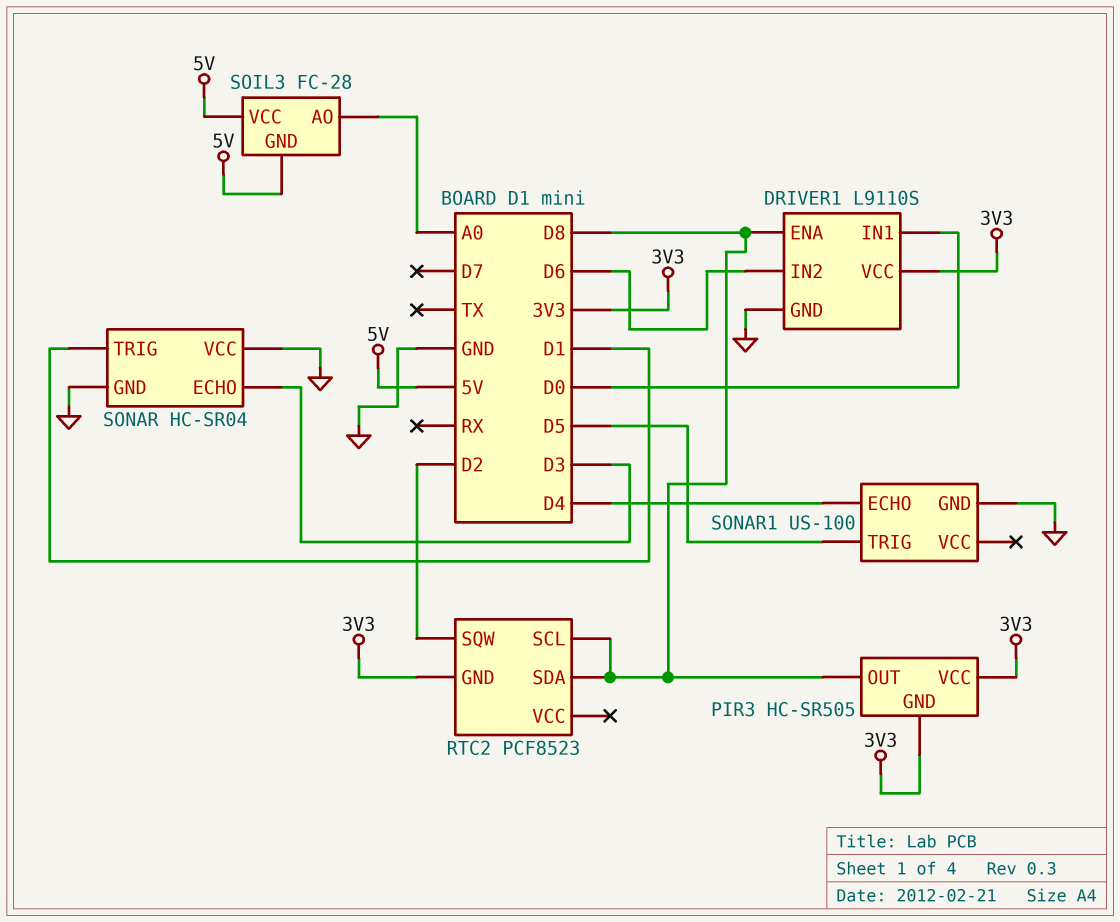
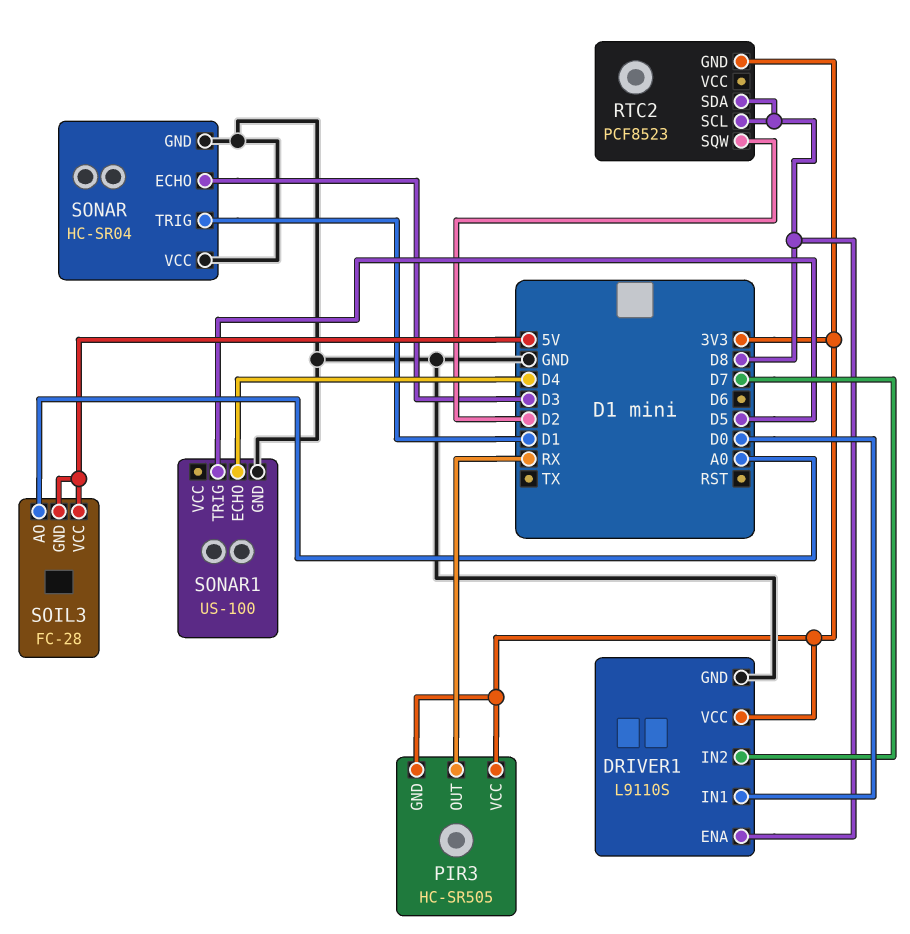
DRIVER1 pin IN2: D6 -> D7
PIR3 pin OUT: D8 -> RX

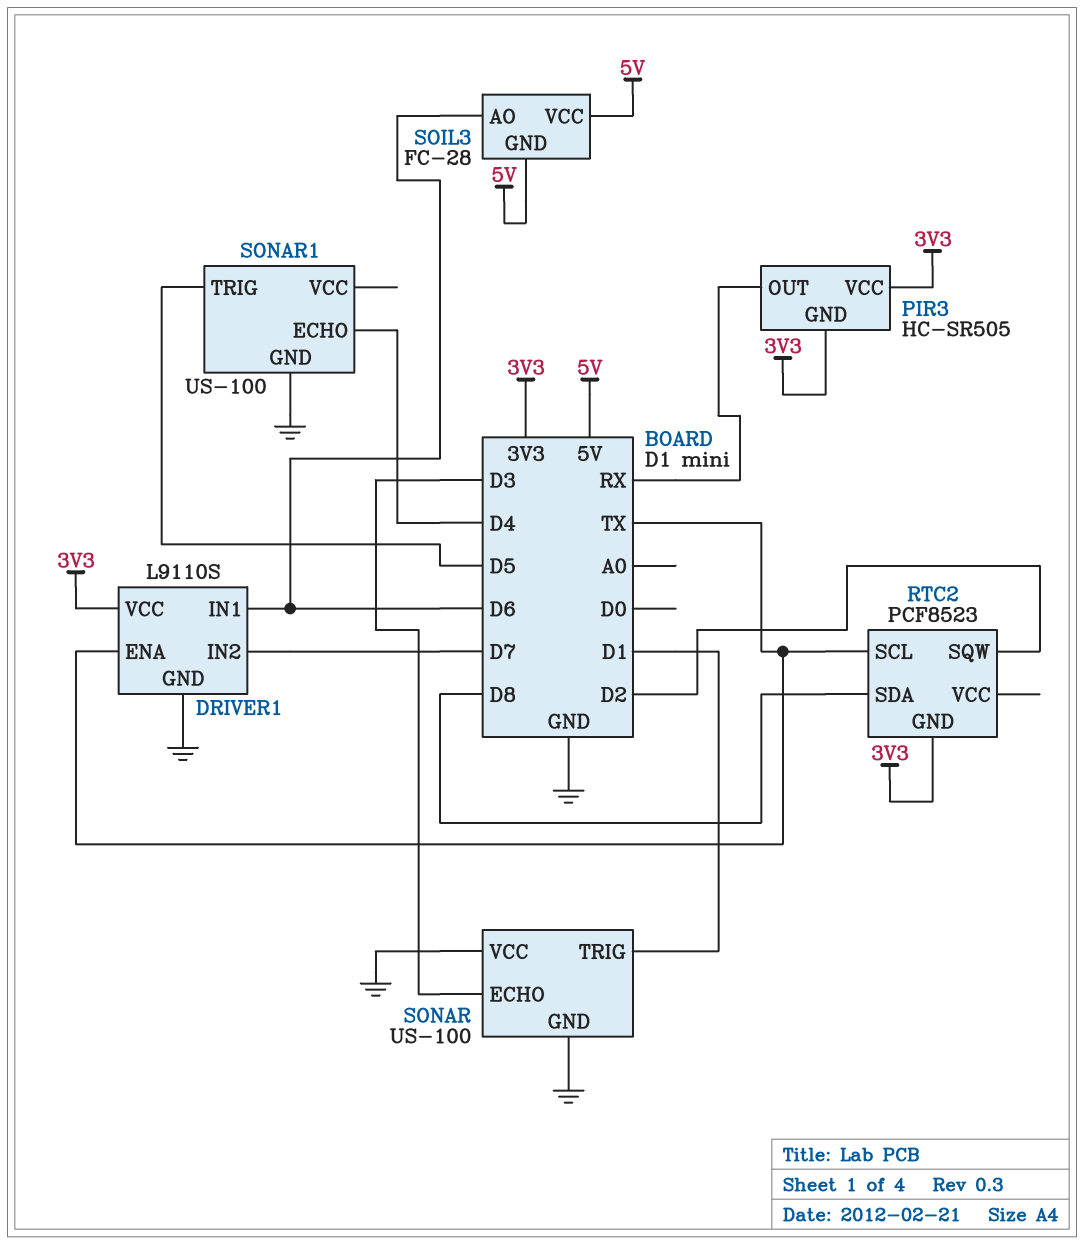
DRIVER1 pin ENA: D8 -> TX
DRIVER1 pin IN1: D0 -> D6
RTC2 pin SCL: D8 -> TX
SOIL3 pin AO: A0 -> D6
SONAR: HC-SR04 -> US-100

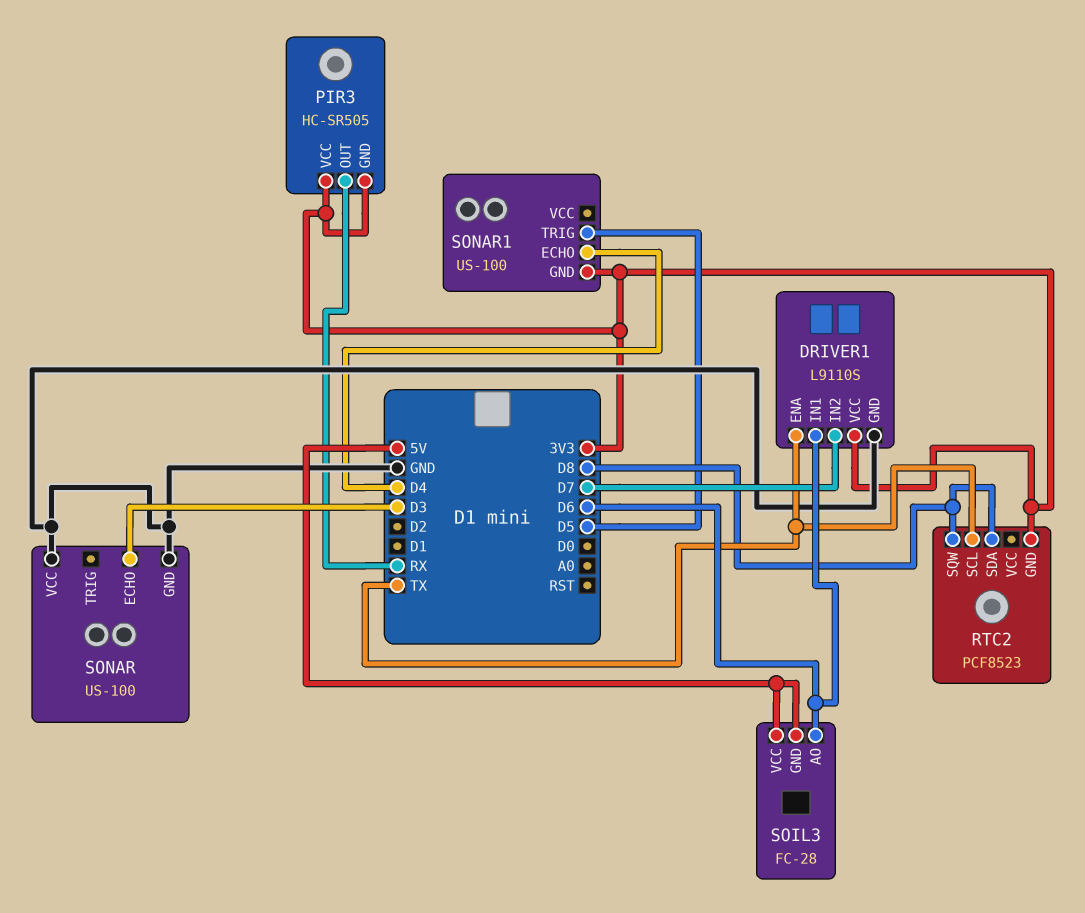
RTC2 pin SQW: D2 -> D8
SONAR pin TRIG: D1 -> none
SONAR1 pin GND: GND -> 3V3

